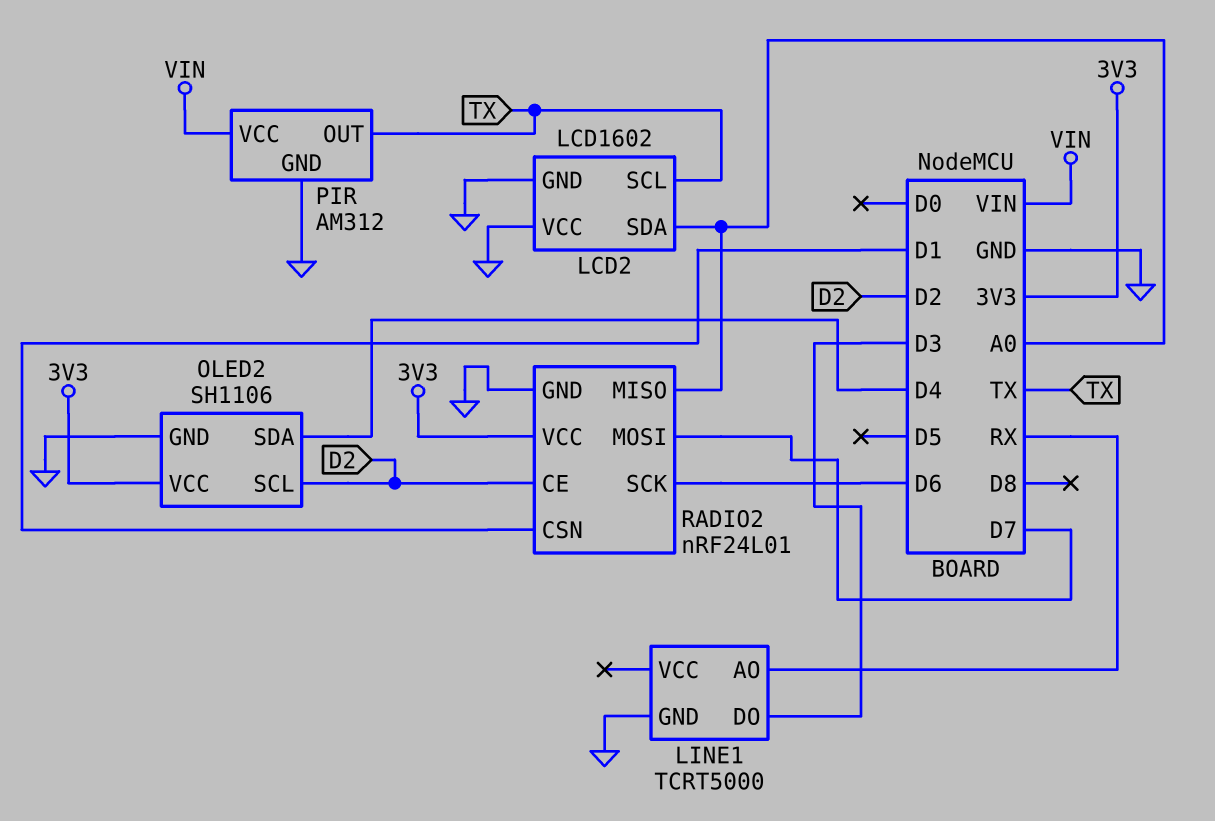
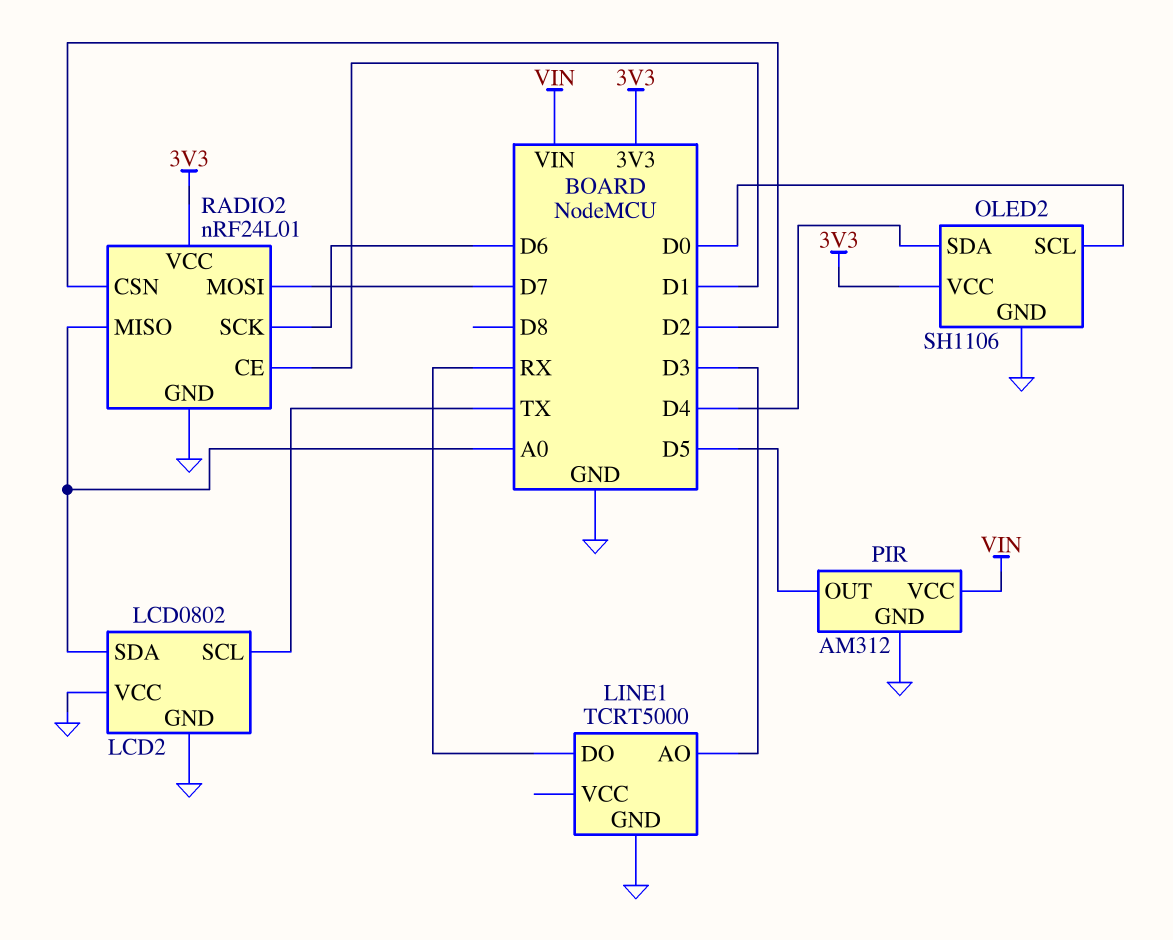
LCD2: LCD1602 -> LCD0802
LINE1 pin AO: RX -> D3
LINE1 pin DO: D3 -> RX
OLED2 pin SCL: D2 -> D0
PIR pin OUT: TX -> D5
RADIO2 pin CE: D2 -> D1
RADIO2 pin CSN: D1 -> D2

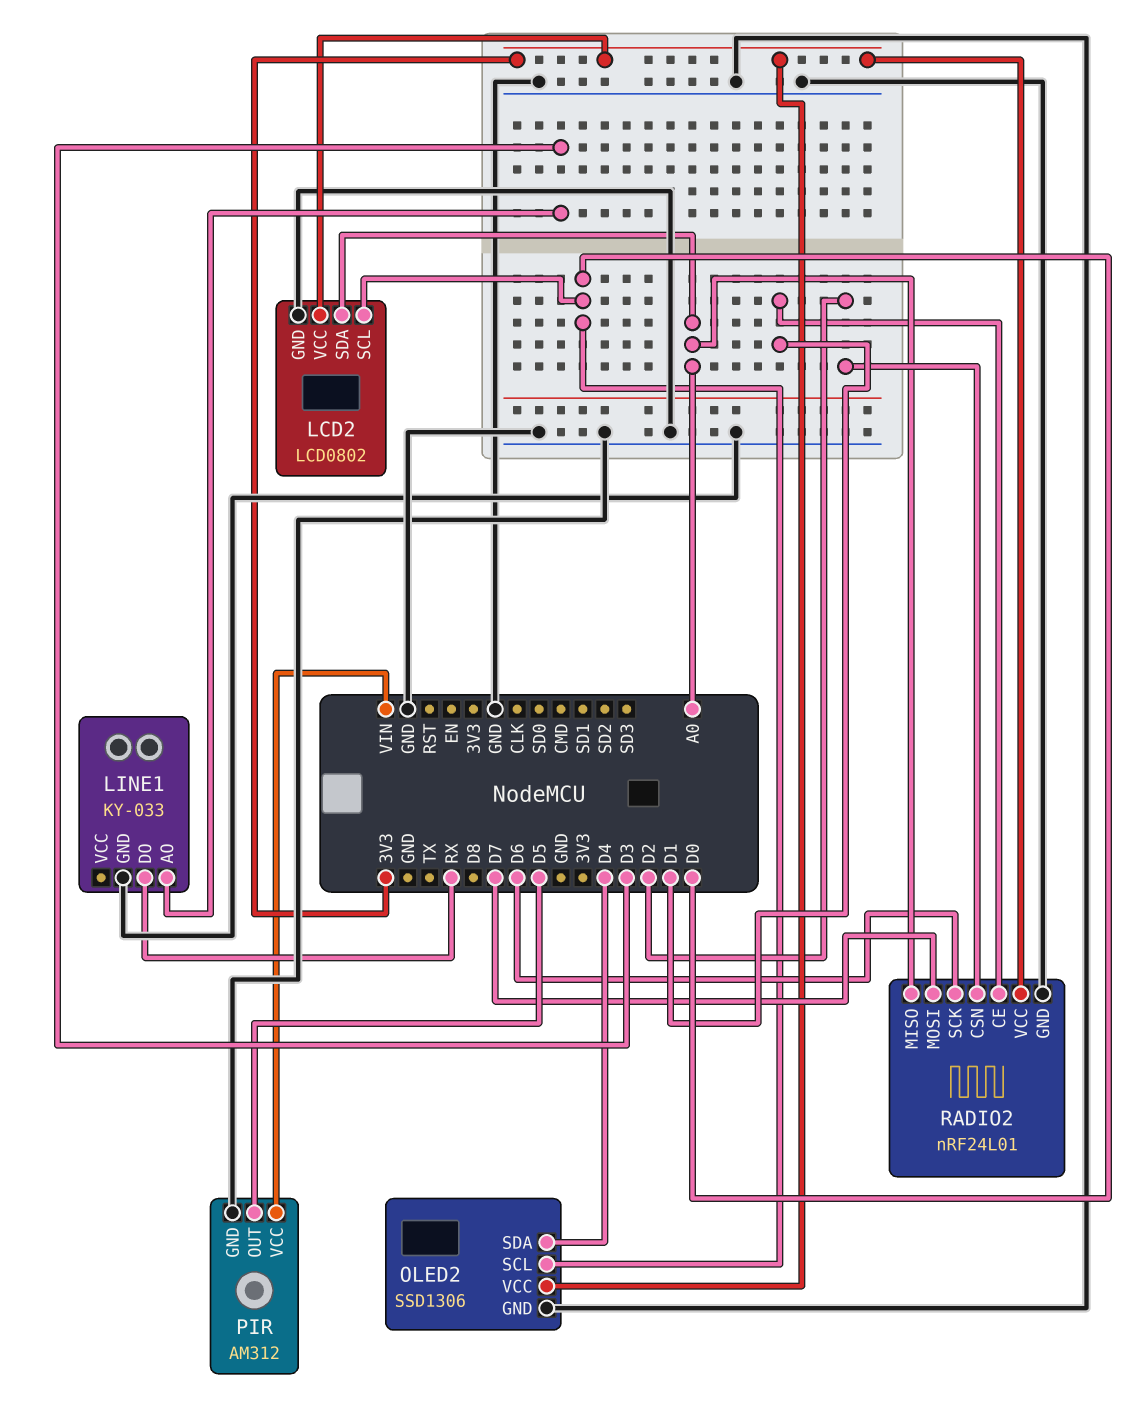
LCD2 pin SCL: TX -> D0
LCD2 pin VCC: GND -> 3V3
LINE1: TCRT5000 -> KY-033
OLED2: SH1106 -> SSD1306

